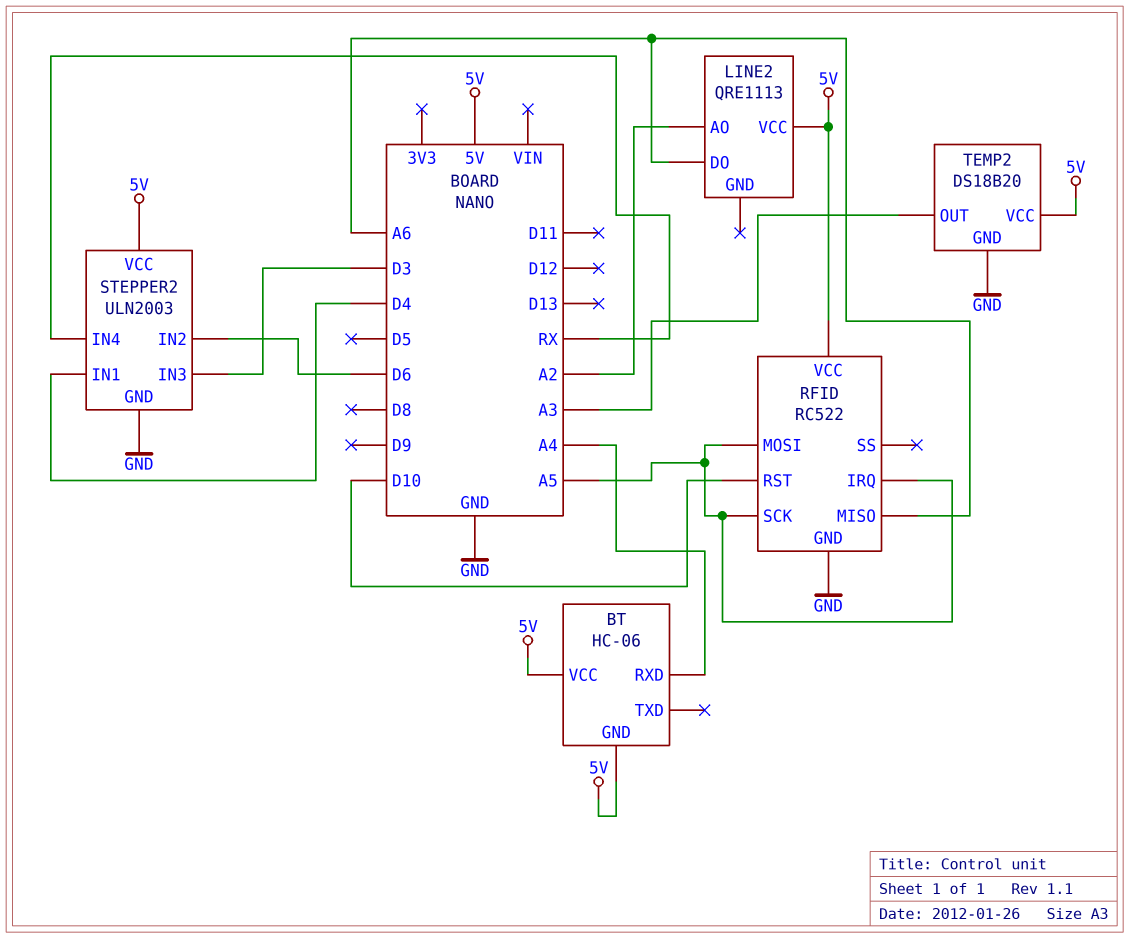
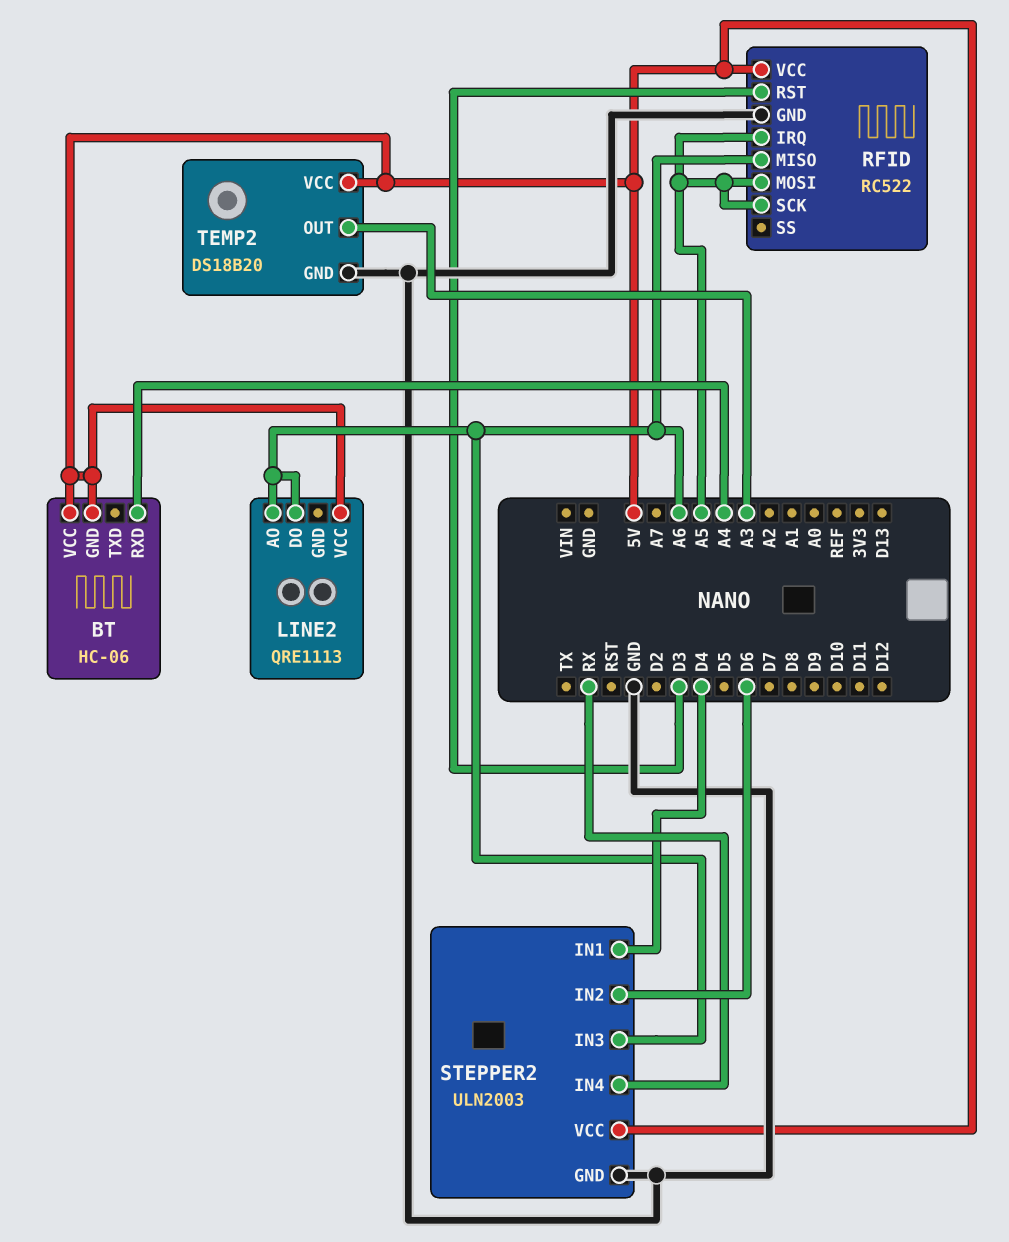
LINE2 pin AO: A2 -> A6
RFID pin RST: D10 -> D3
STEPPER2 pin IN3: D3 -> A6

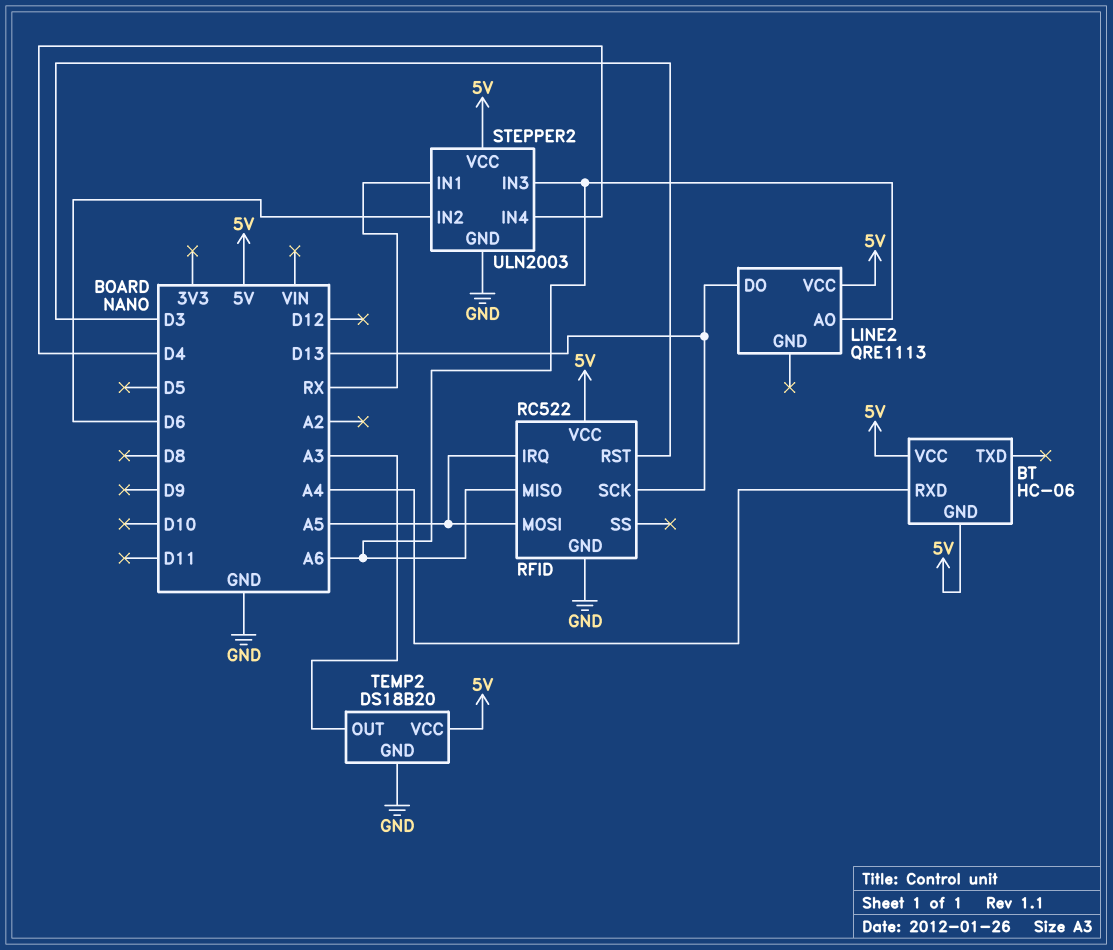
LINE2 pin DO: A6 -> D13
RFID pin SCK: A5 -> D13
STEPPER2 pin IN1: D4 -> RX
STEPPER2 pin IN4: RX -> D4

